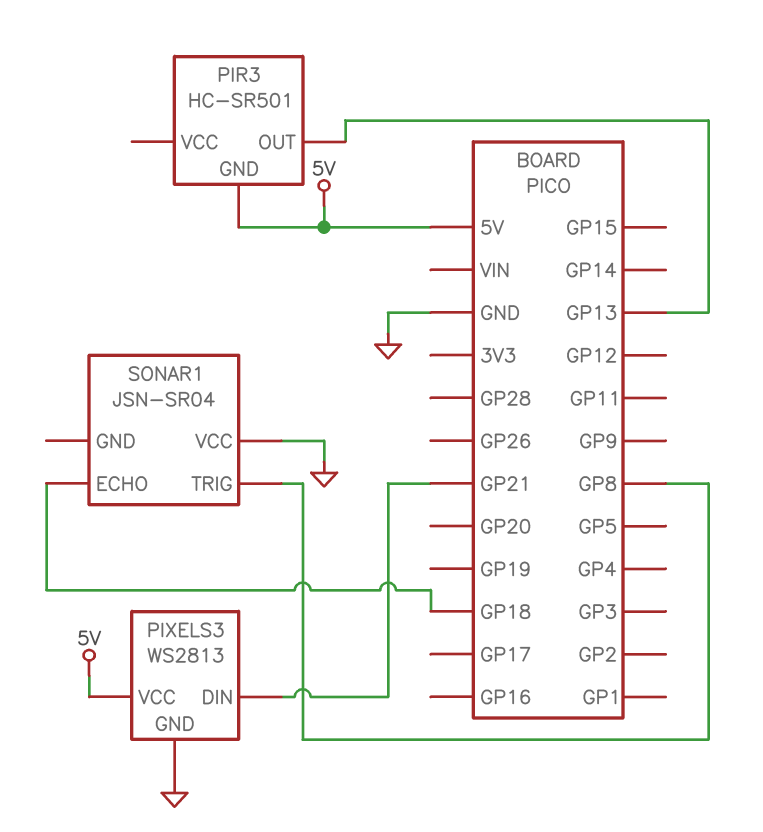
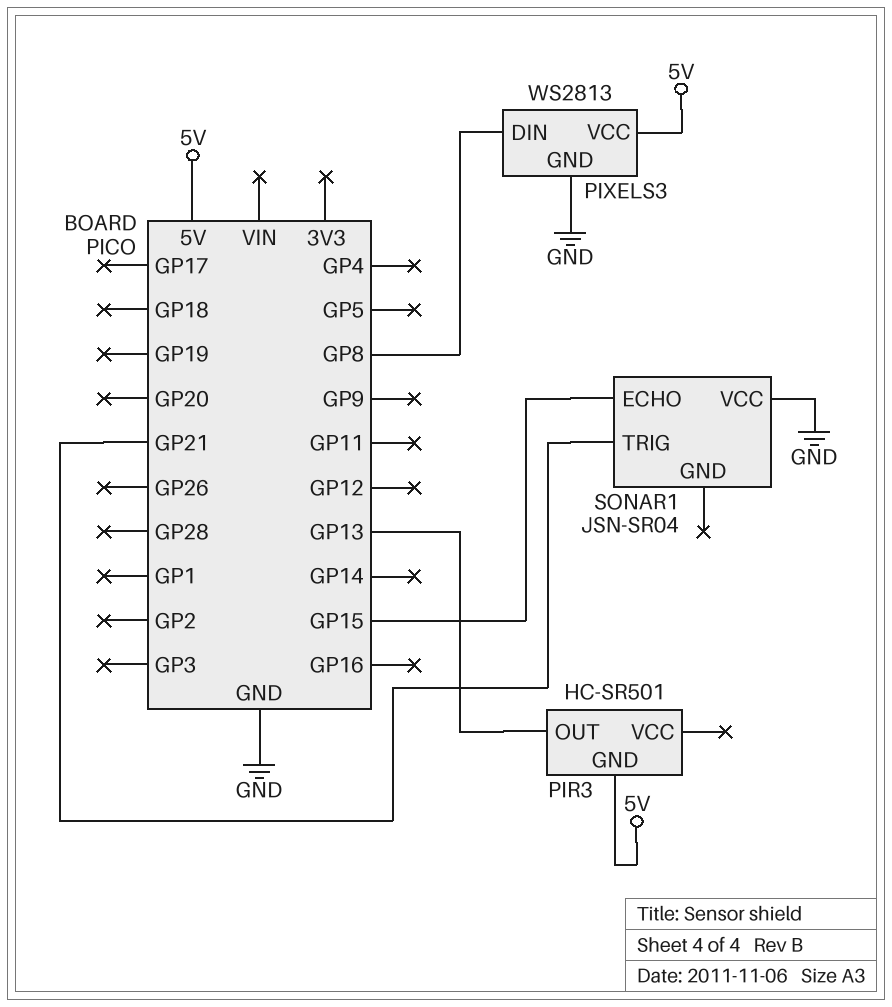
PIXELS3 pin DIN: GP21 -> GP8
SONAR1 pin ECHO: GP18 -> GP15
SONAR1 pin TRIG: GP8 -> GP21

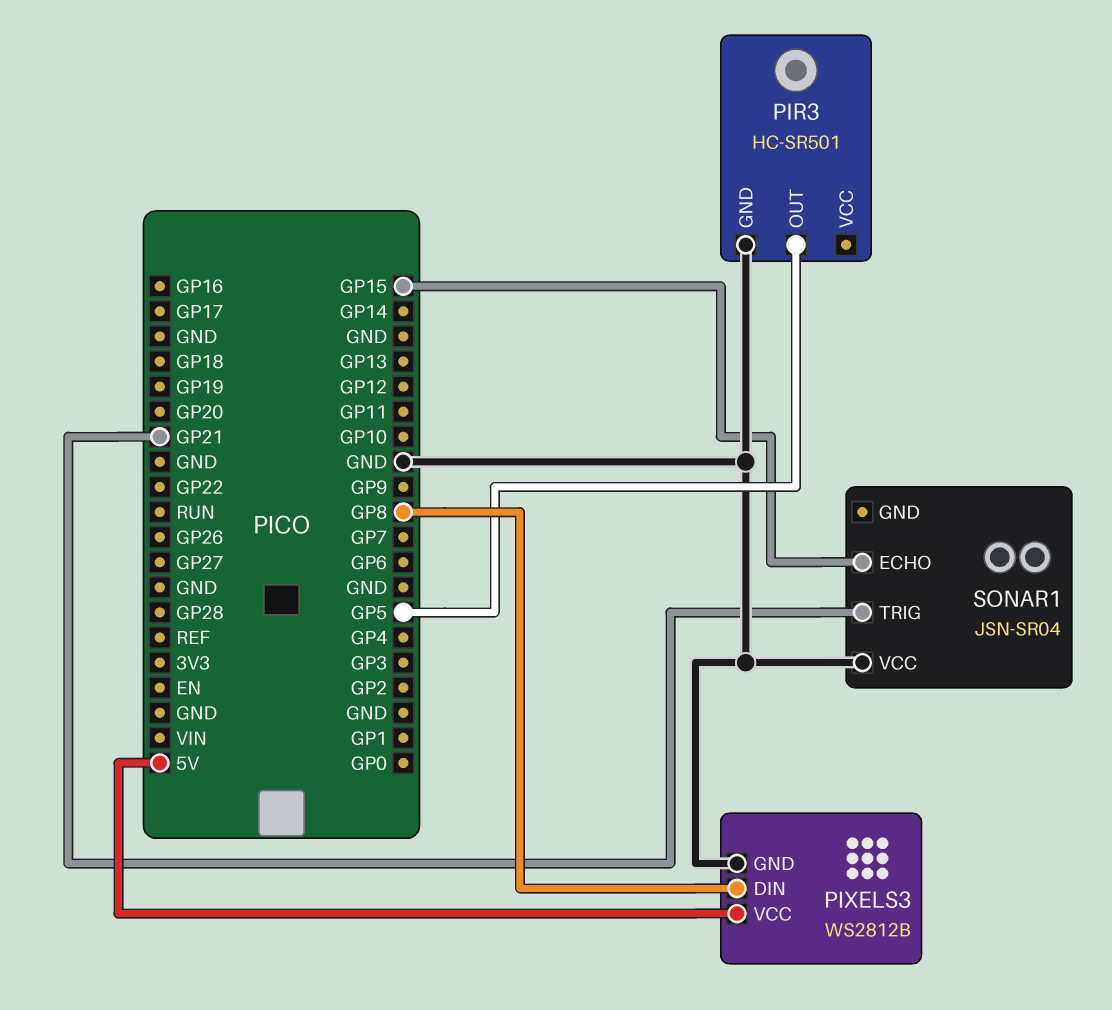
PIR3 pin GND: 5V -> GND
PIR3 pin OUT: GP13 -> GP5
PIXELS3: WS2813 -> WS2812B

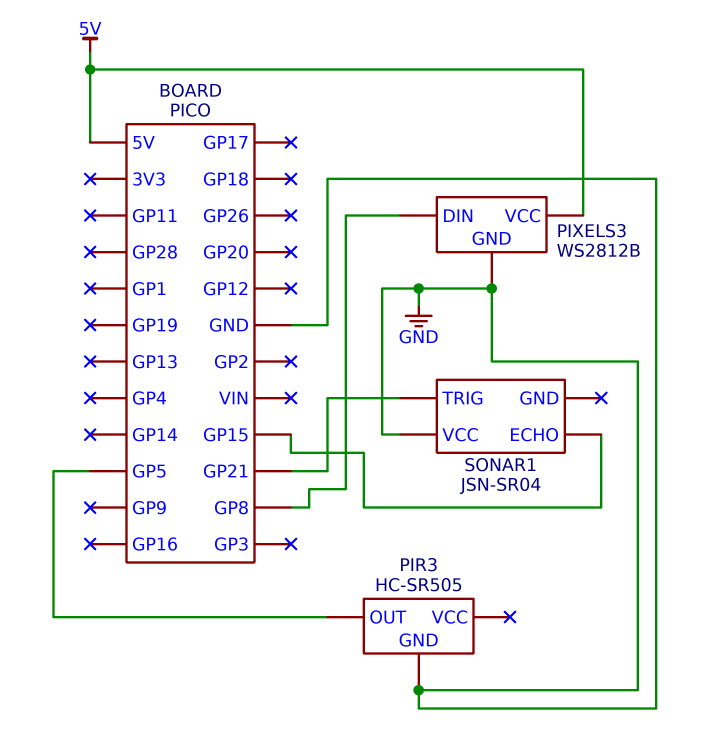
PIR3: HC-SR501 -> HC-SR505

